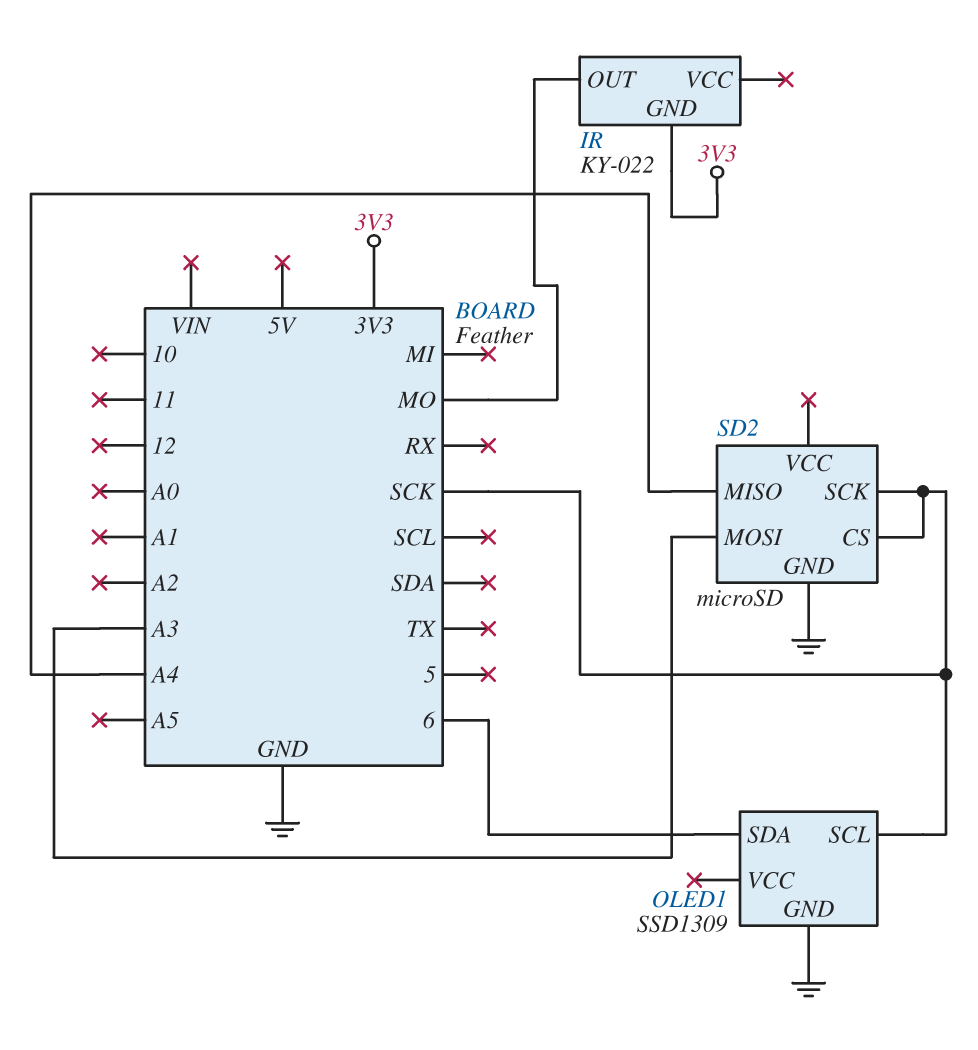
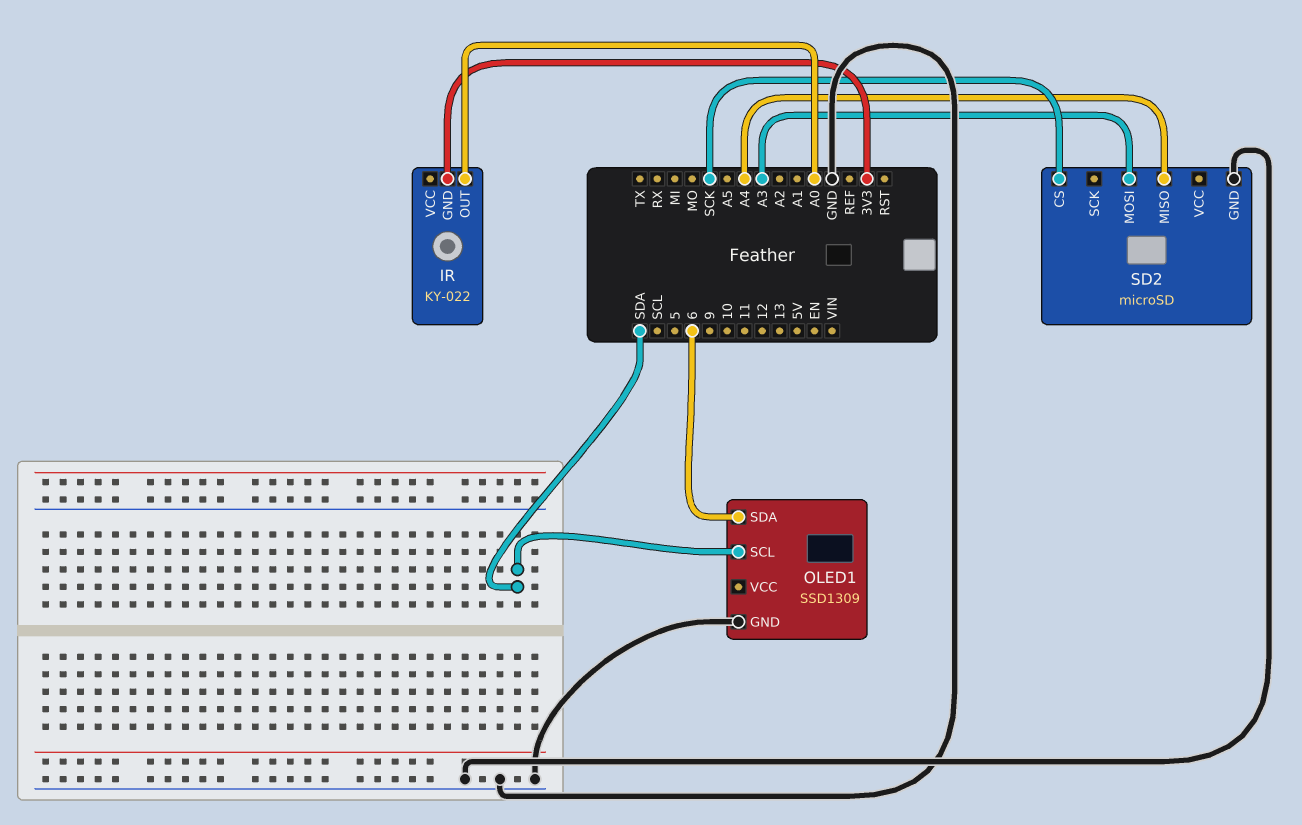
IR pin OUT: MO -> A0
OLED1 pin SCL: SCK -> SDA
SD2 pin SCK: SCK -> none

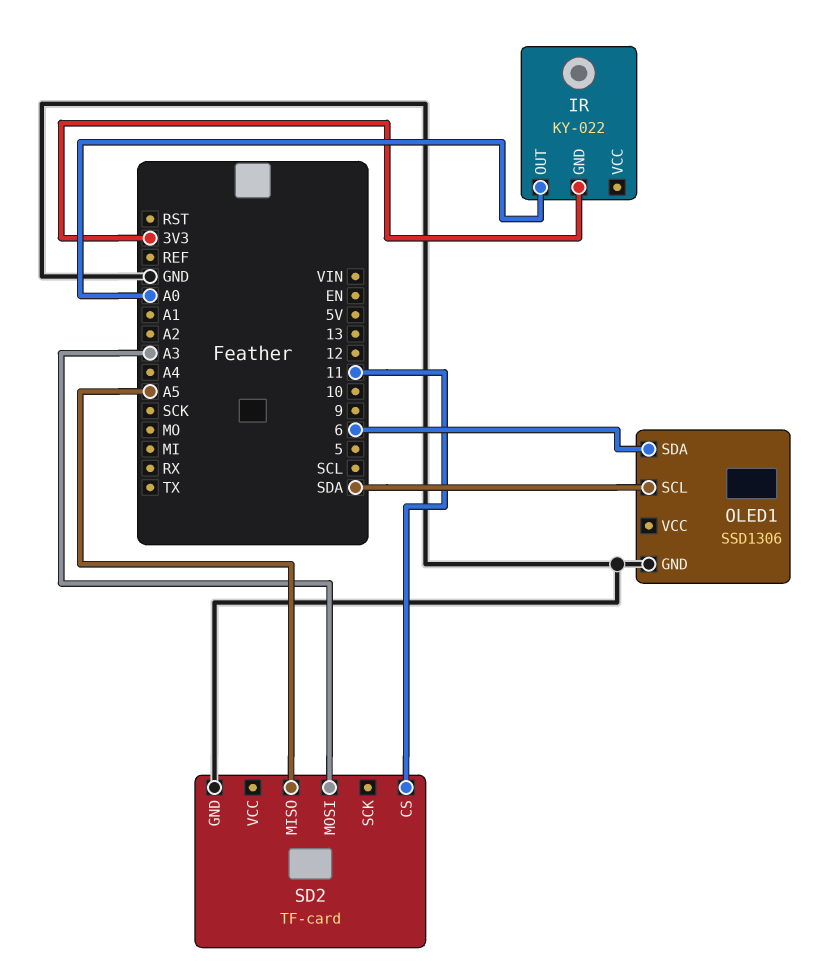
OLED1: SSD1309 -> SSD1306
SD2: microSD -> TF-card
SD2 pin CS: SCK -> 11
SD2 pin MISO: A4 -> A5

